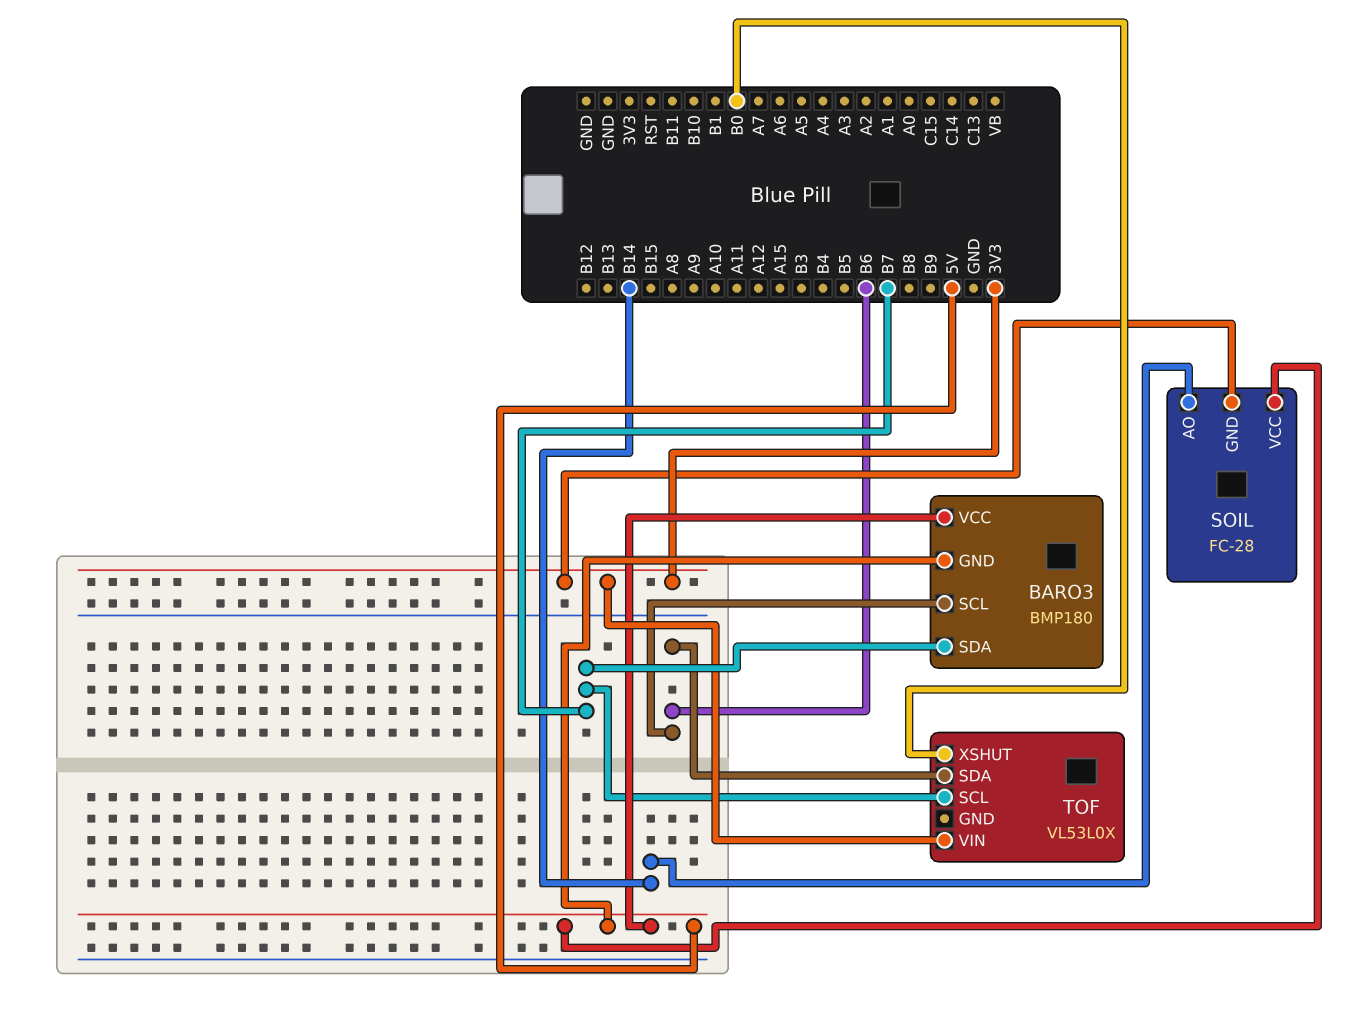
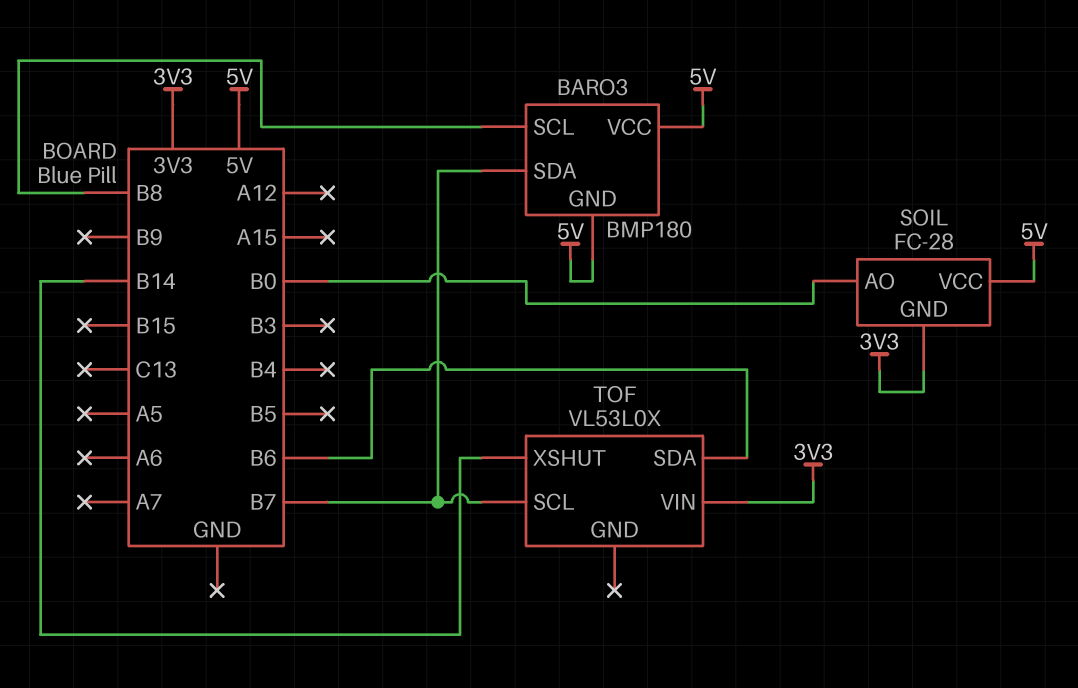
BARO3 pin SCL: B6 -> B8
SOIL pin AO: B14 -> B0
TOF pin XSHUT: B0 -> B14

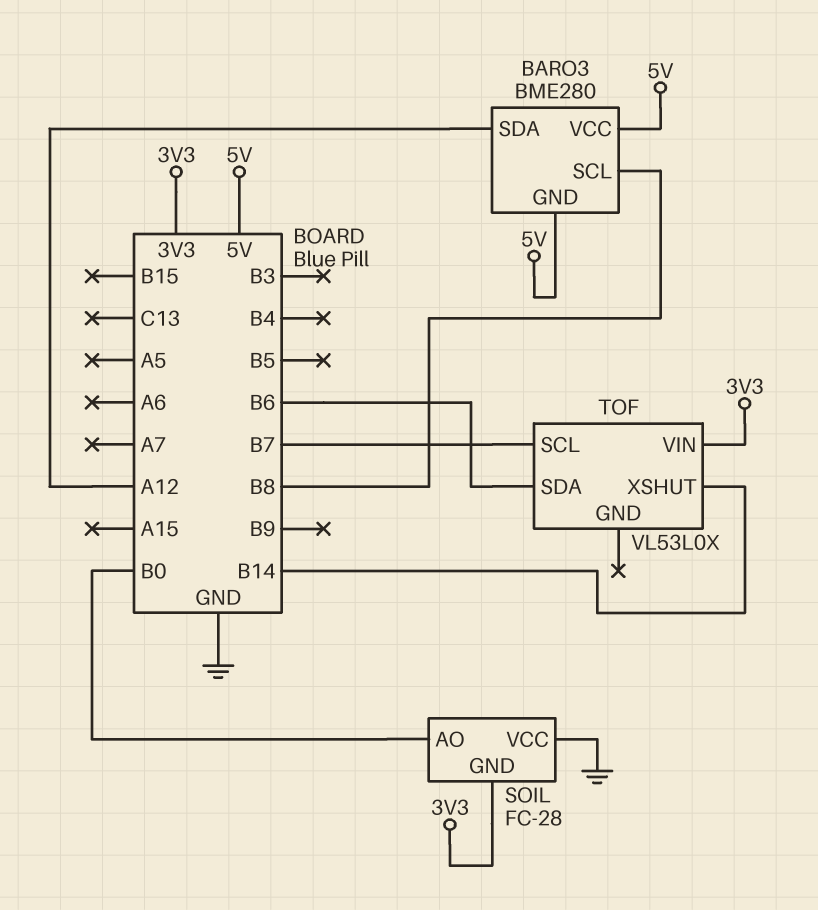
BARO3: BMP180 -> BME280
BARO3 pin SDA: B7 -> A12
SOIL pin VCC: 5V -> GND

